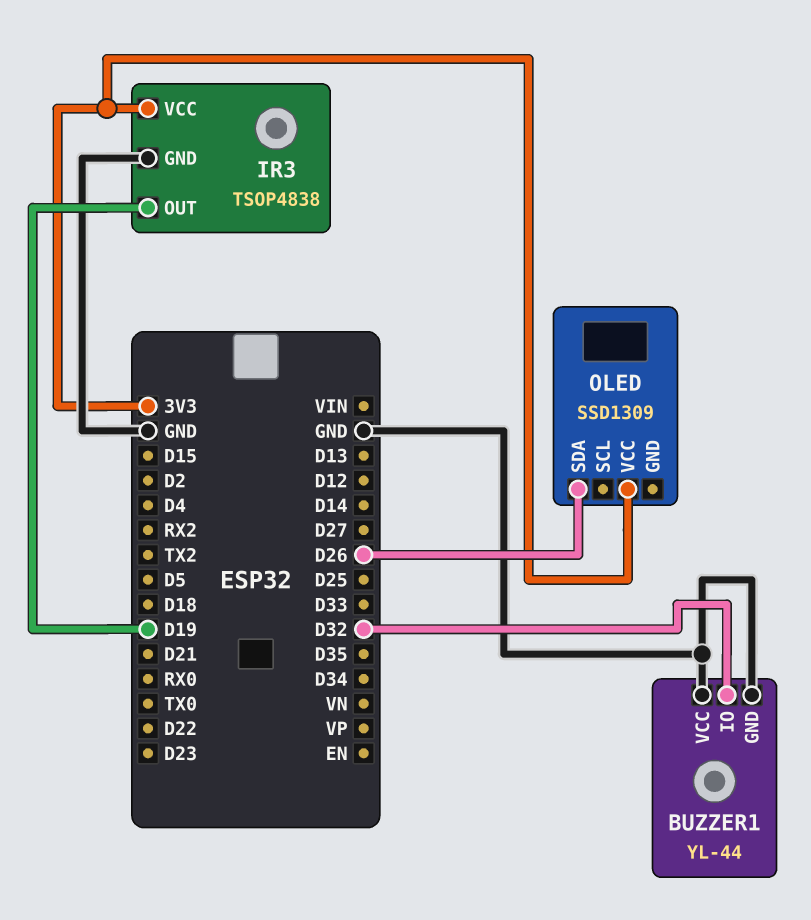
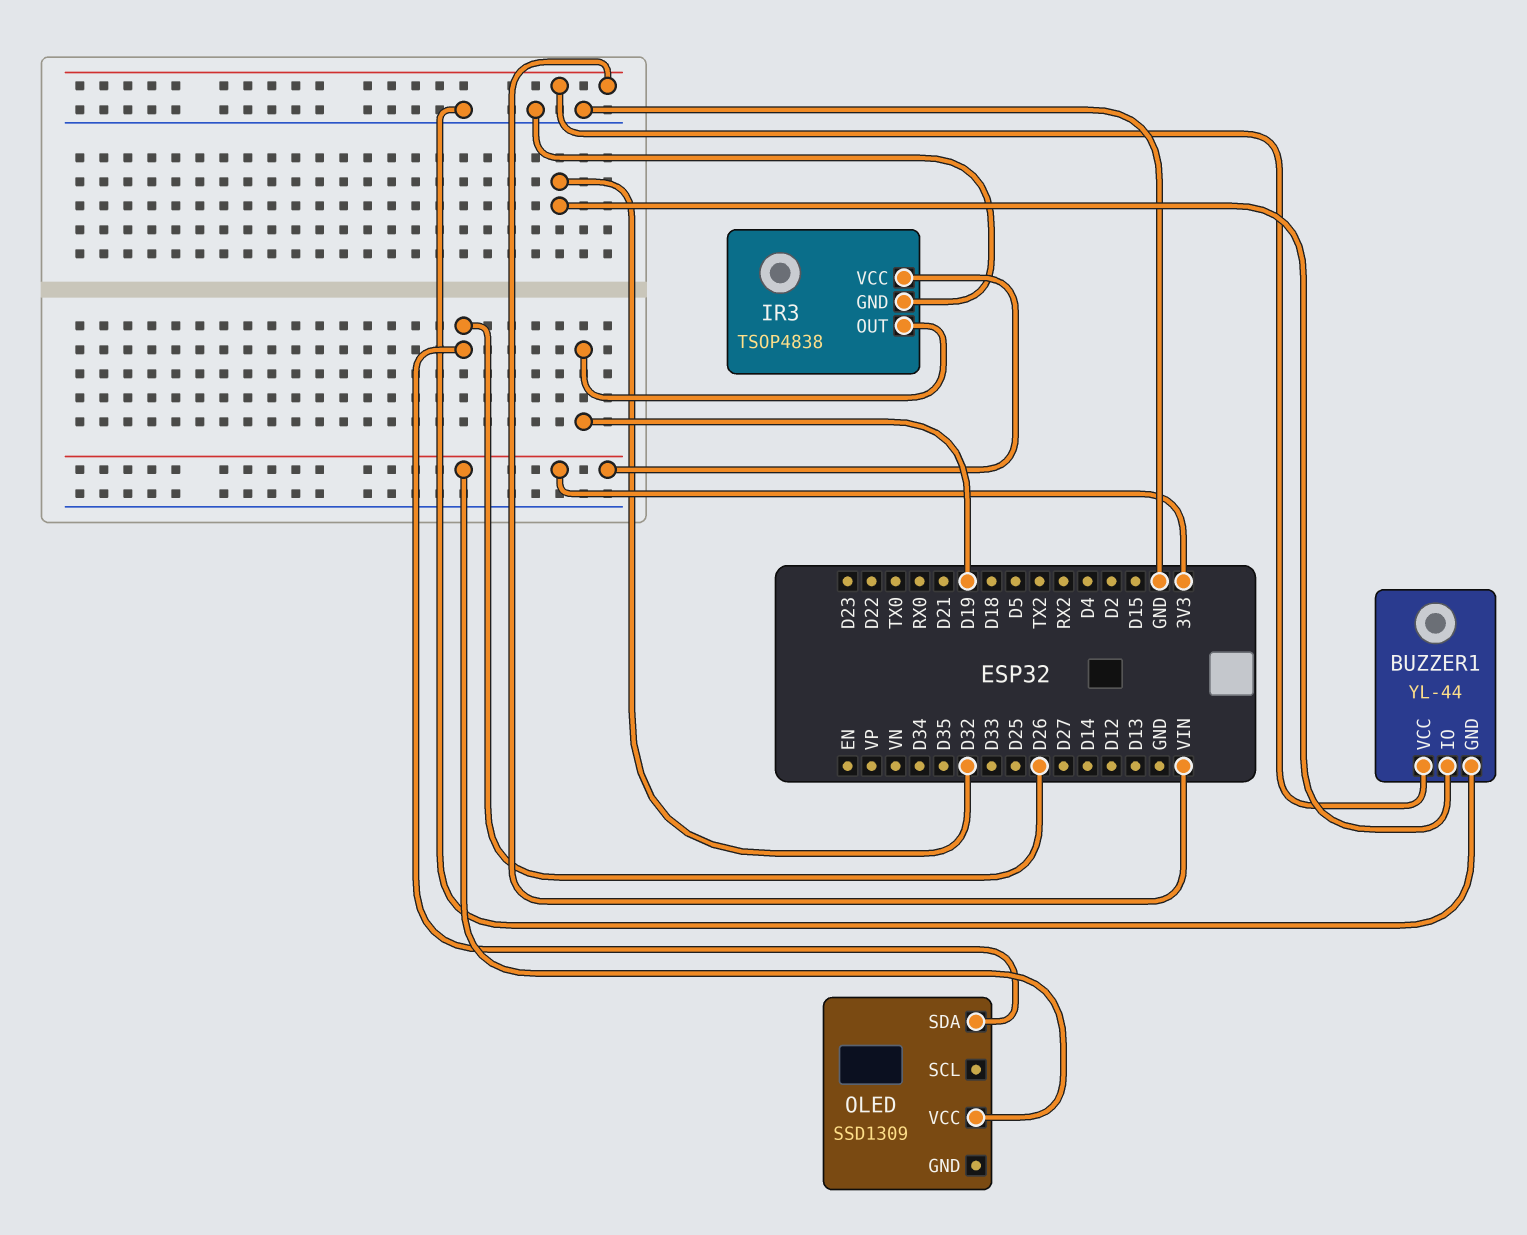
BUZZER1 pin VCC: GND -> VIN

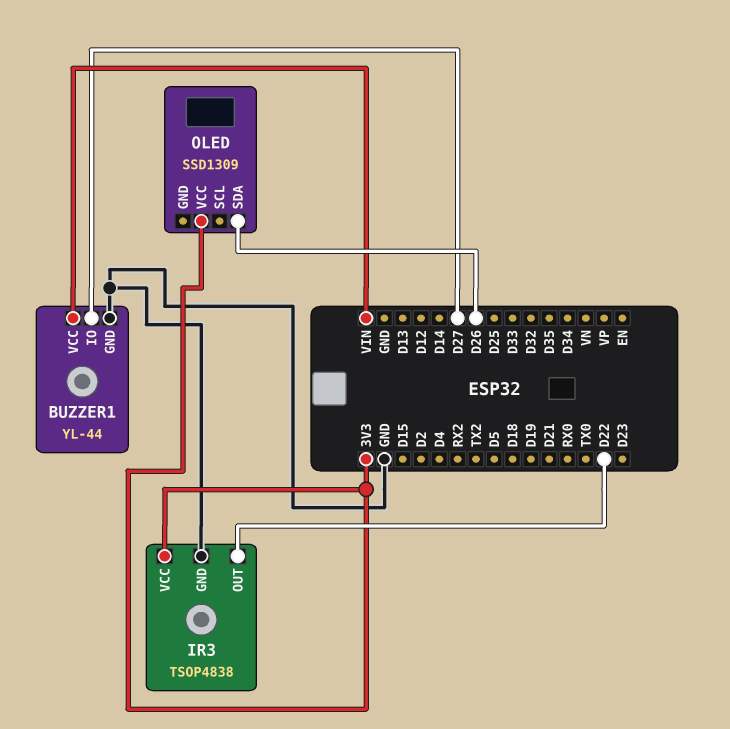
BUZZER1 pin IO: D32 -> D27
IR3 pin OUT: D19 -> D22

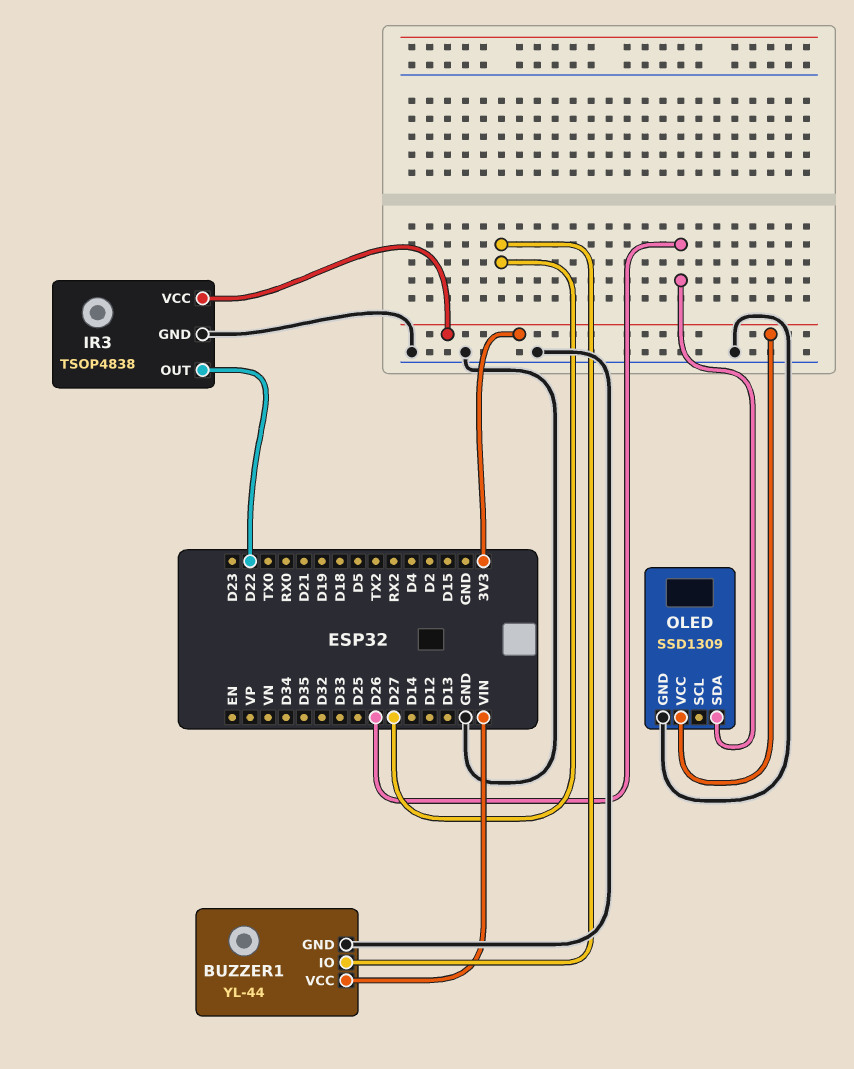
OLED pin GND: none -> GND

